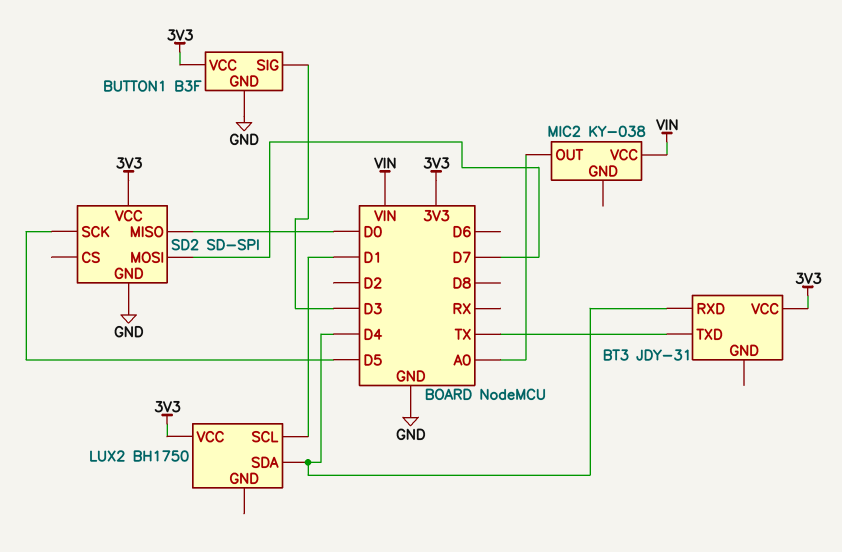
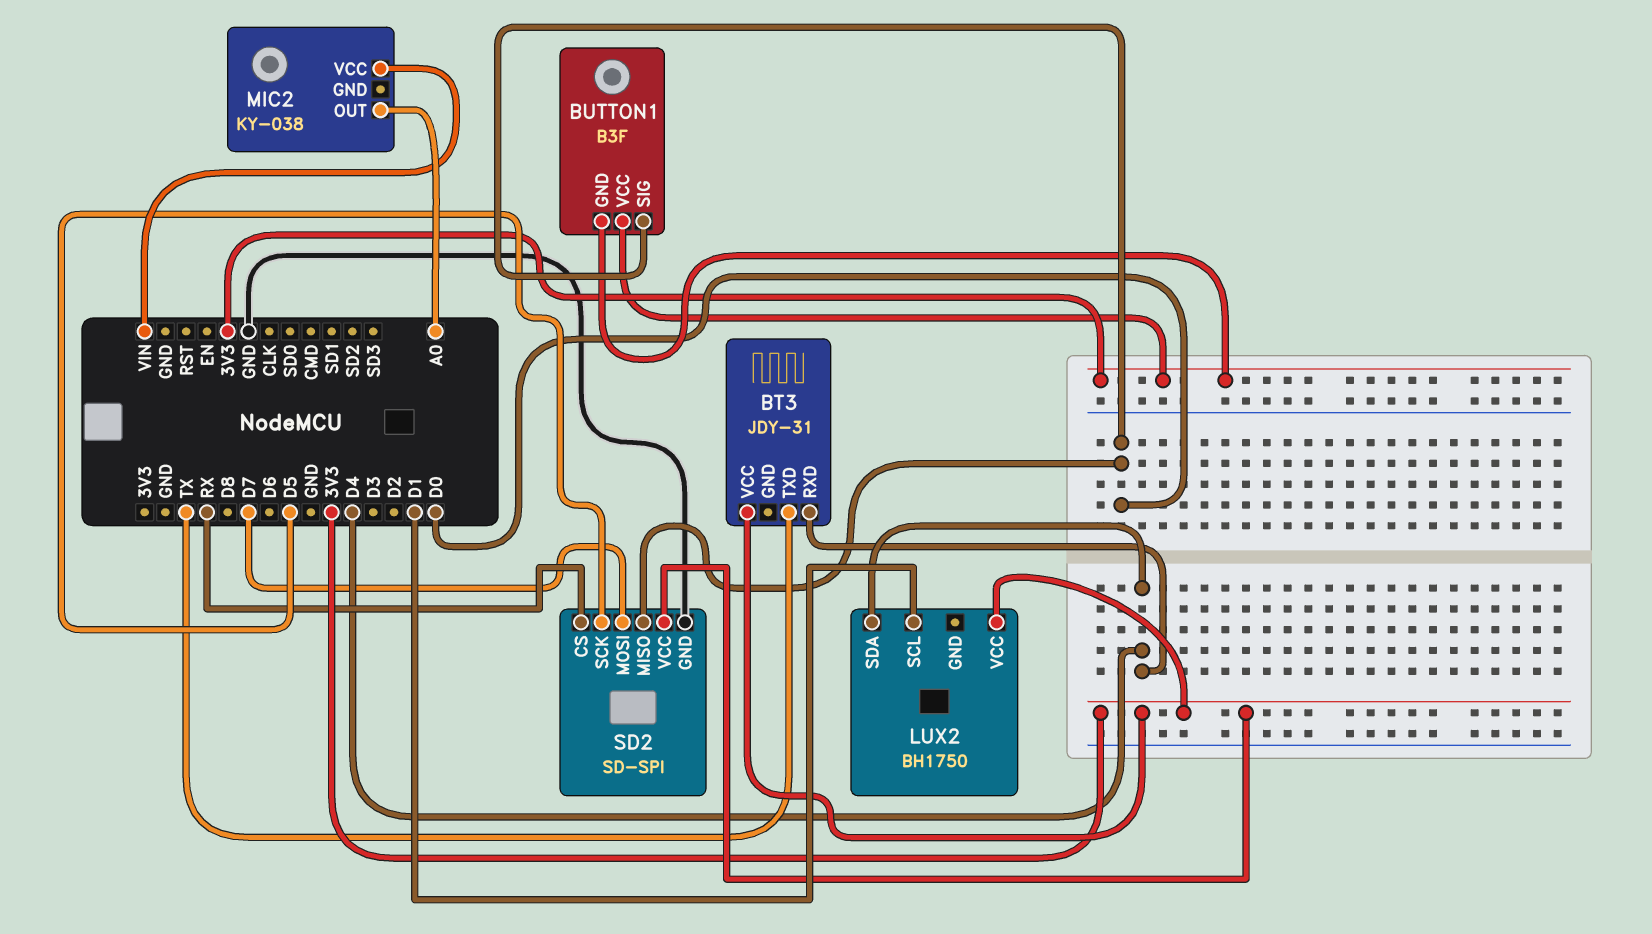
BUTTON1 pin GND: GND -> 3V3
BUTTON1 pin SIG: D3 -> D0
SD2 pin CS: none -> RX

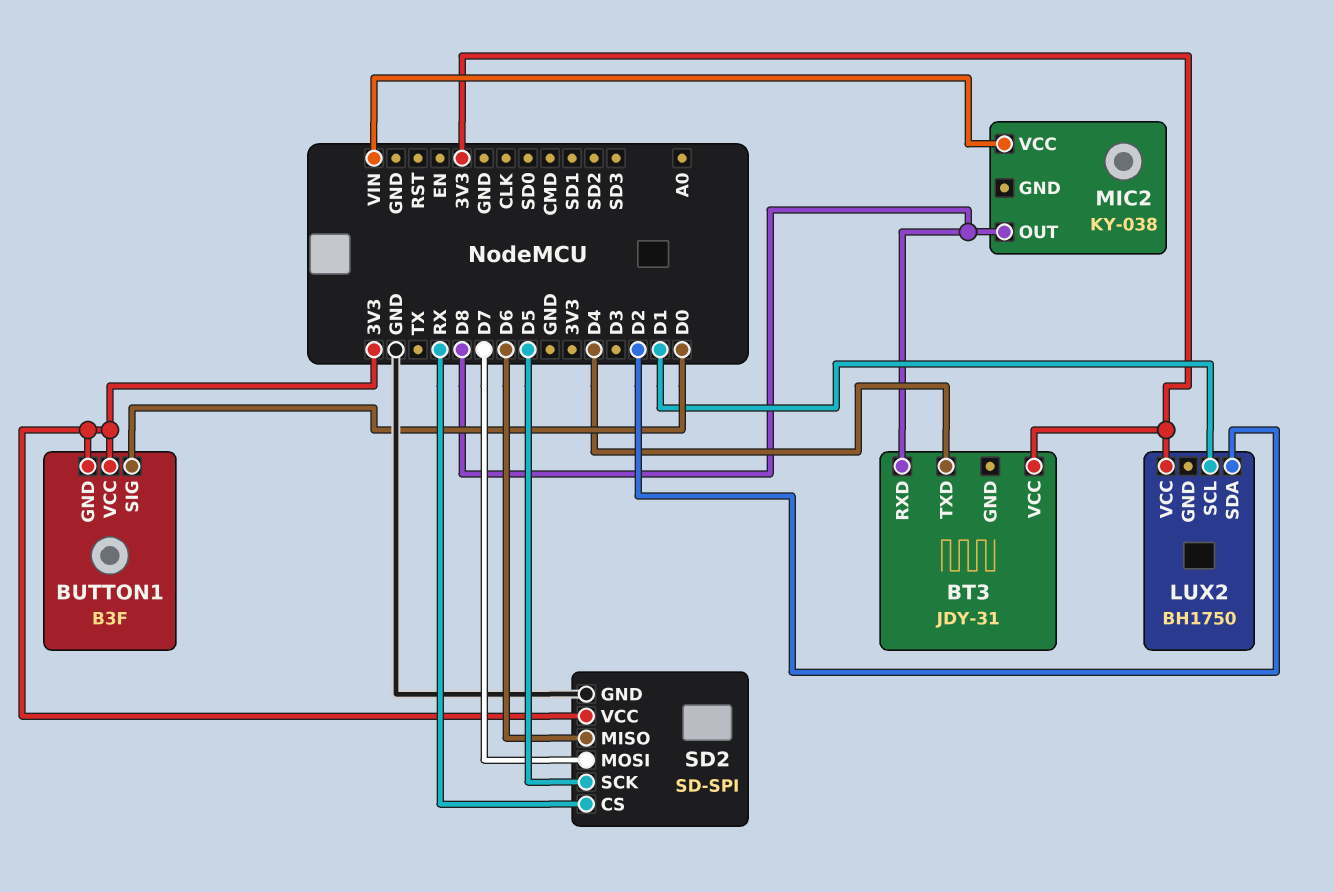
BT3 pin RXD: D4 -> D8
BT3 pin TXD: TX -> D4
LUX2 pin SDA: D4 -> D2
MIC2 pin OUT: A0 -> D8
SD2 pin MISO: D0 -> D6

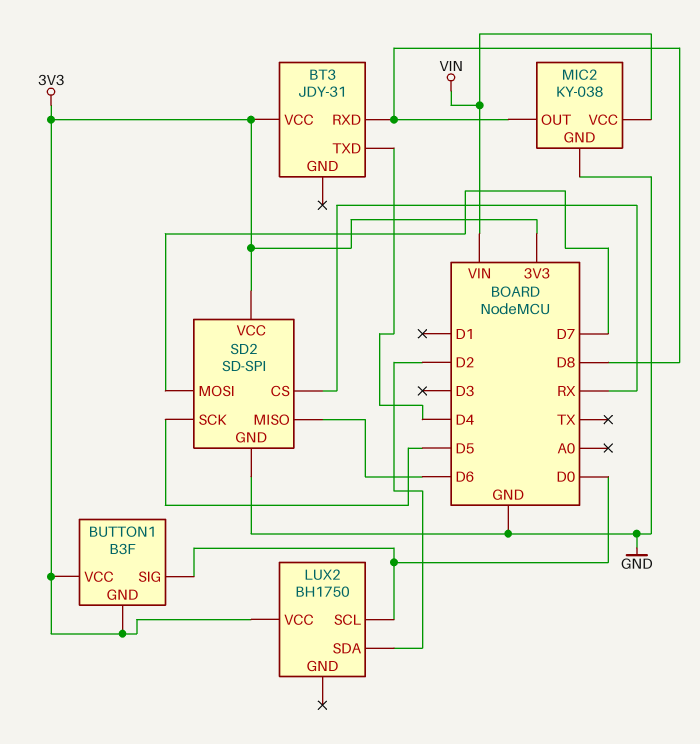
LUX2 pin SCL: D1 -> D0
MIC2 pin GND: none -> GND

